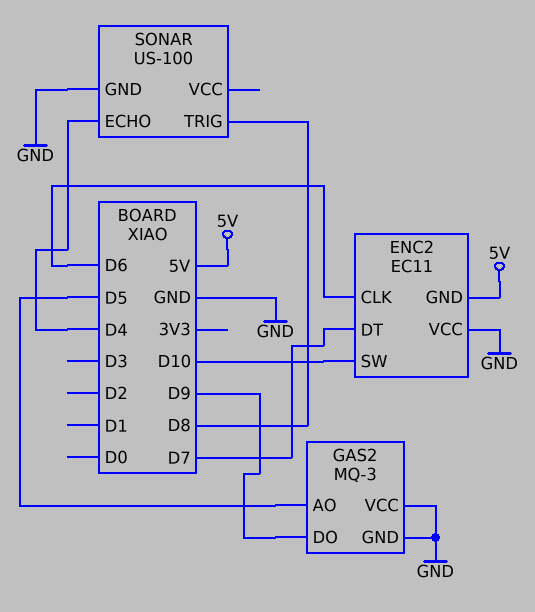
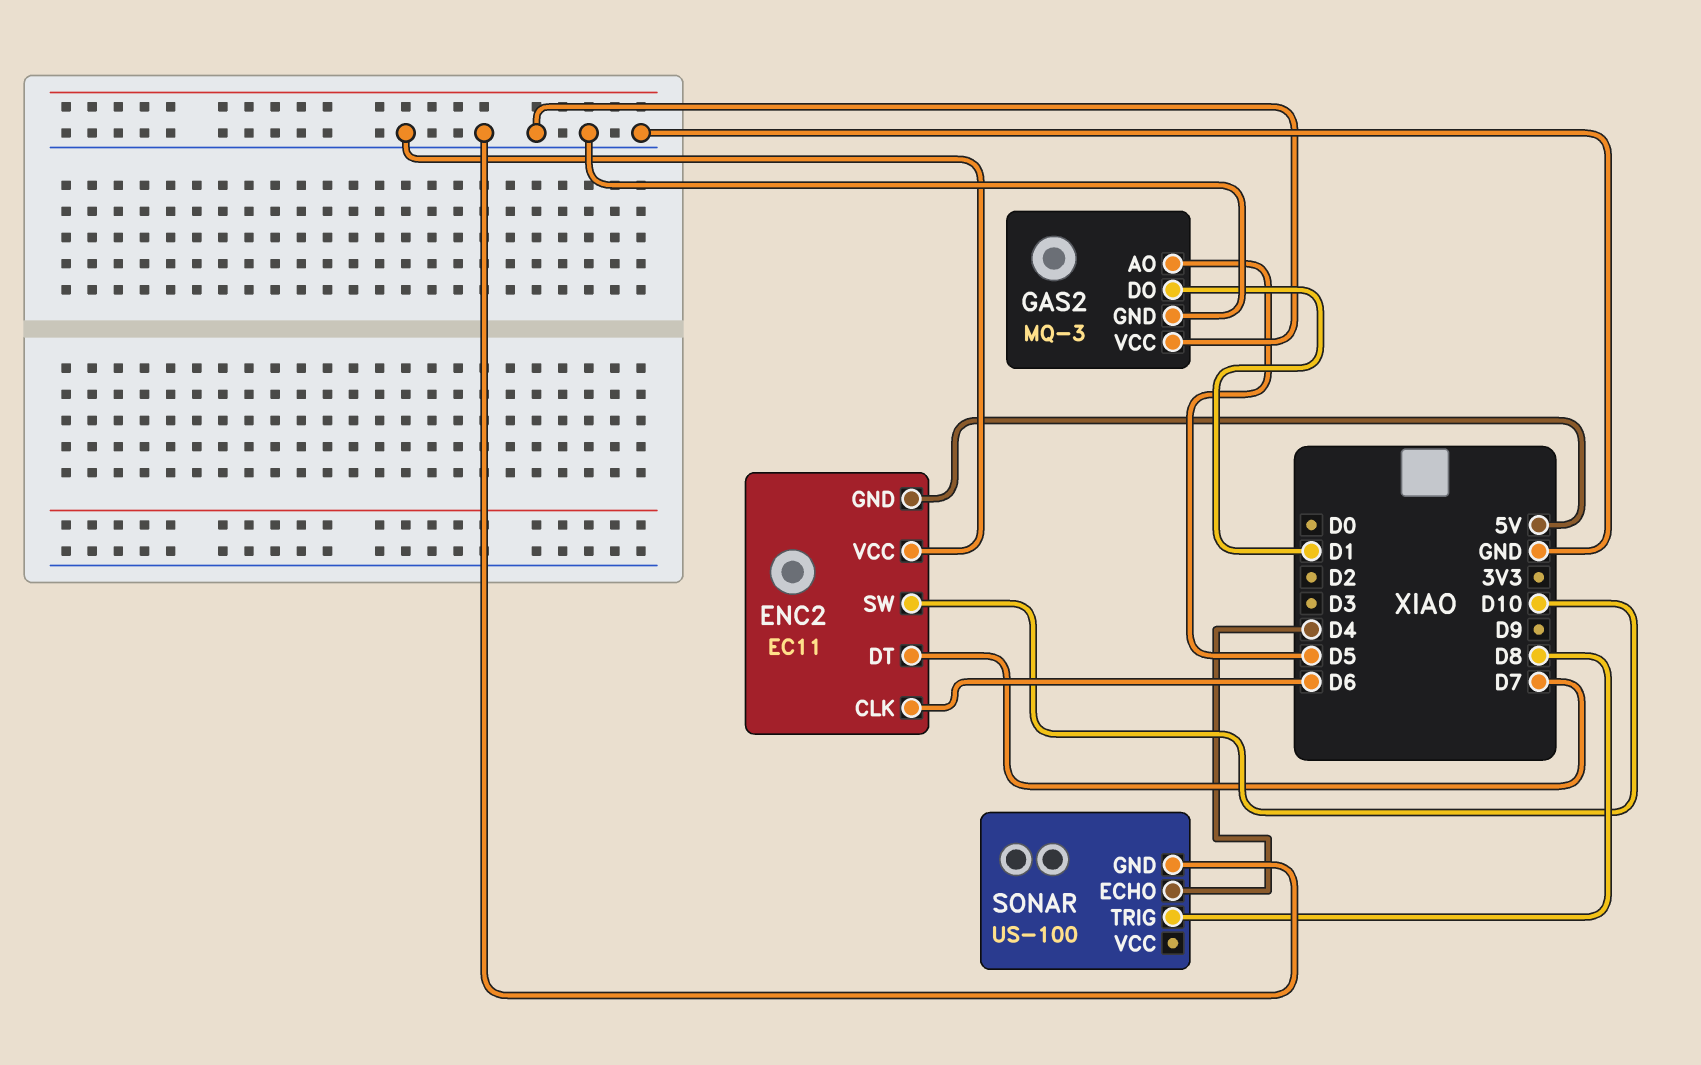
GAS2 pin DO: D9 -> D1

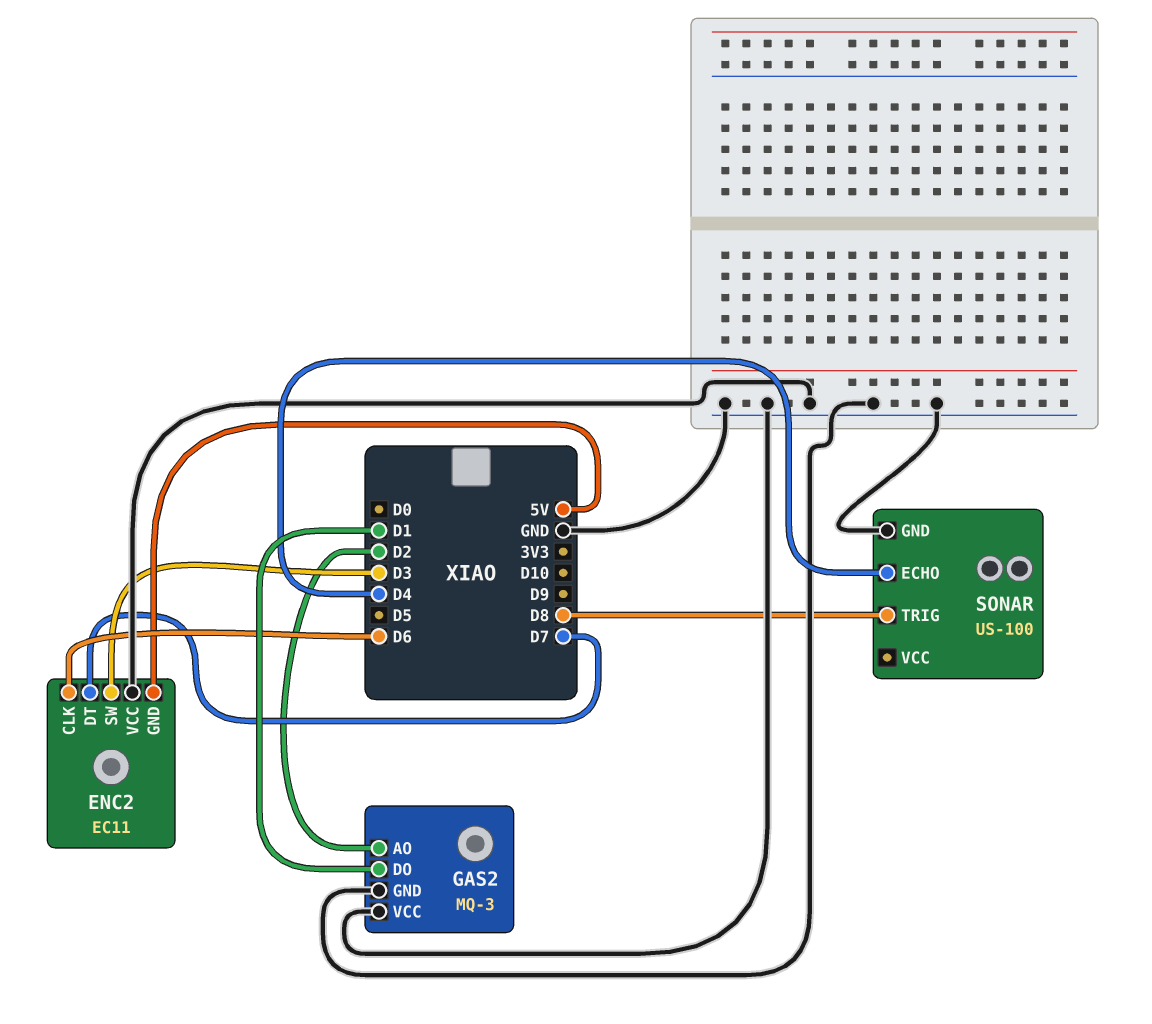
ENC2 pin SW: D10 -> D3
GAS2 pin AO: D5 -> D2

